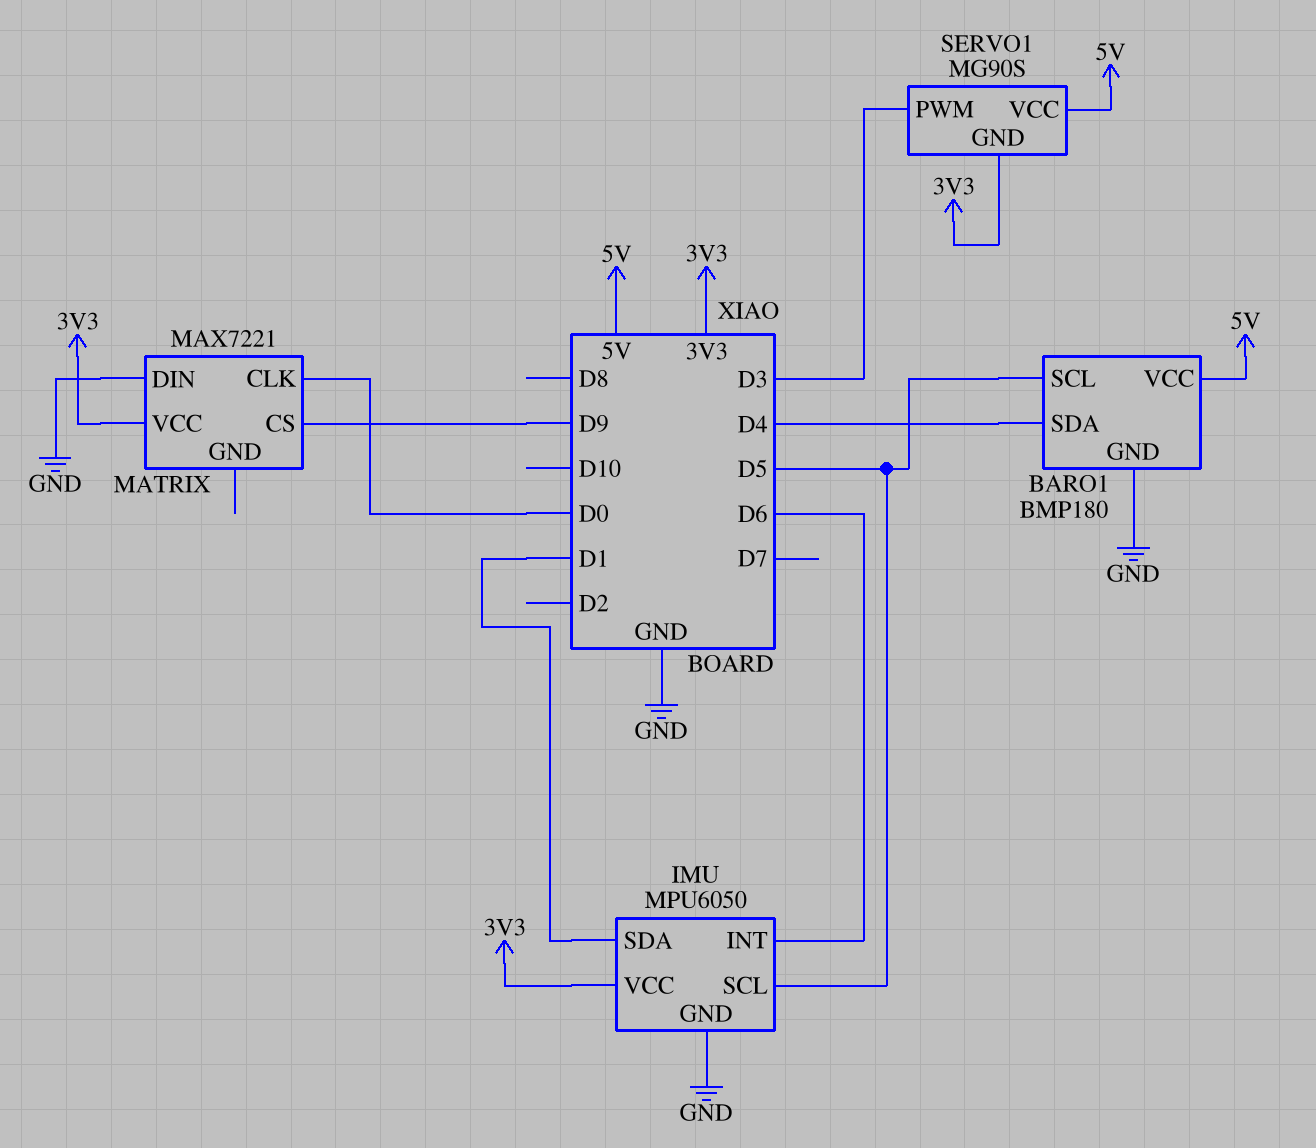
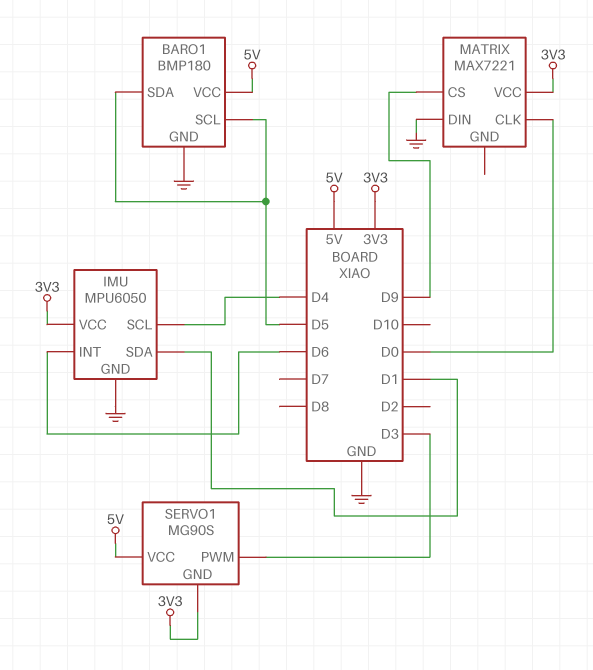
BARO1 pin SDA: D4 -> D5
IMU pin SCL: D5 -> D4

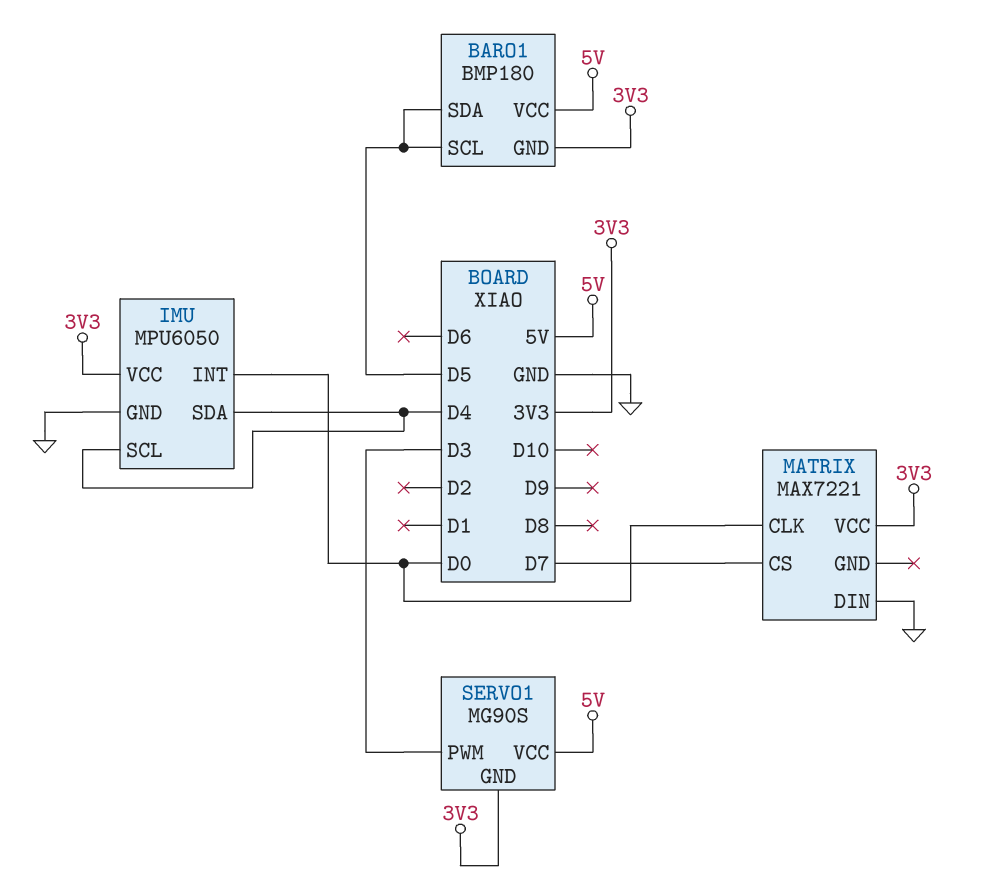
BARO1 pin GND: GND -> 3V3
IMU pin INT: D6 -> D0
IMU pin SDA: D1 -> D4
MATRIX pin CS: D9 -> D7

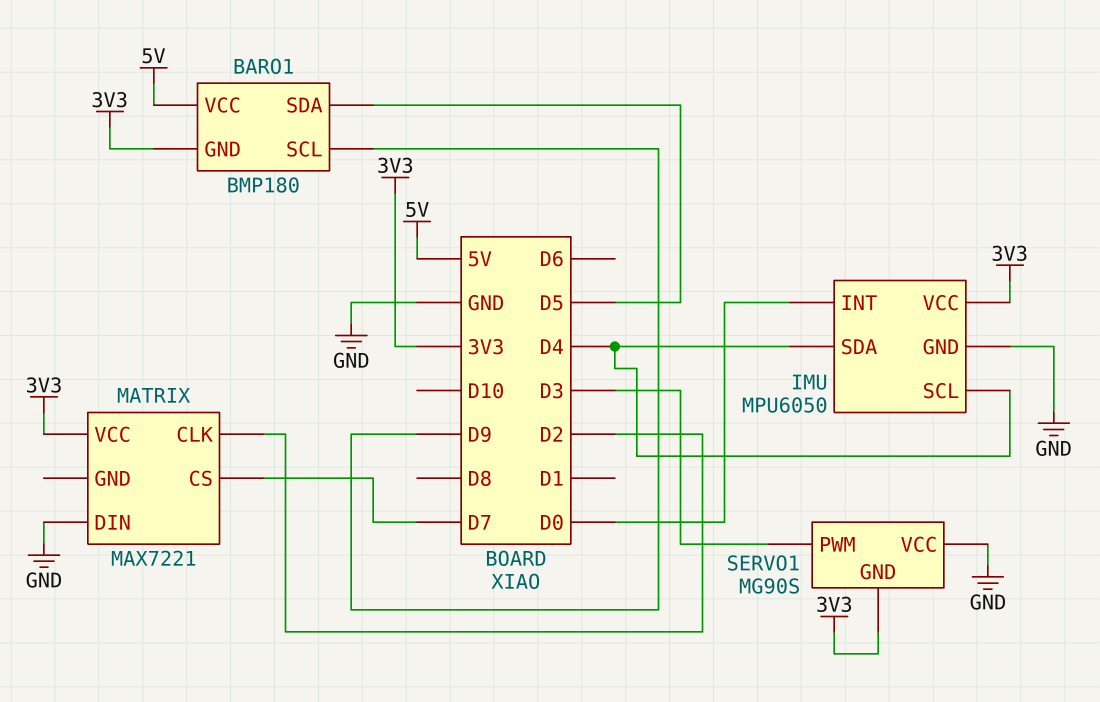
BARO1 pin SCL: D5 -> D9
MATRIX pin CLK: D0 -> D2
SERVO1 pin VCC: 5V -> GND

